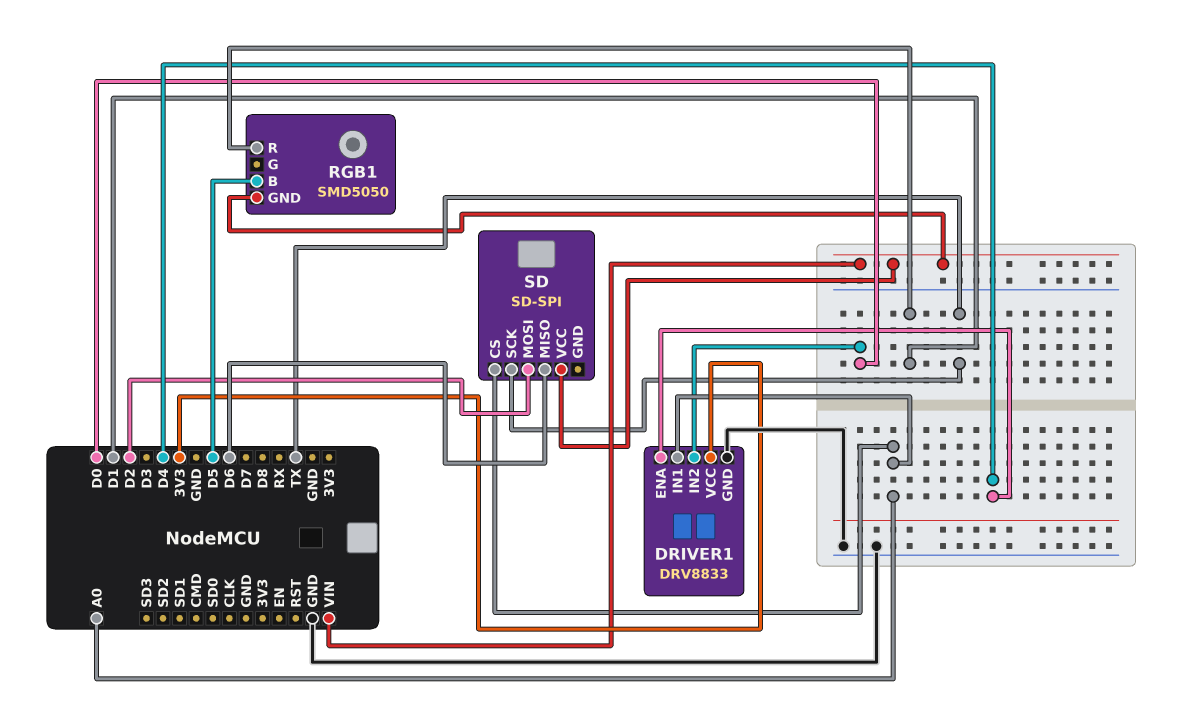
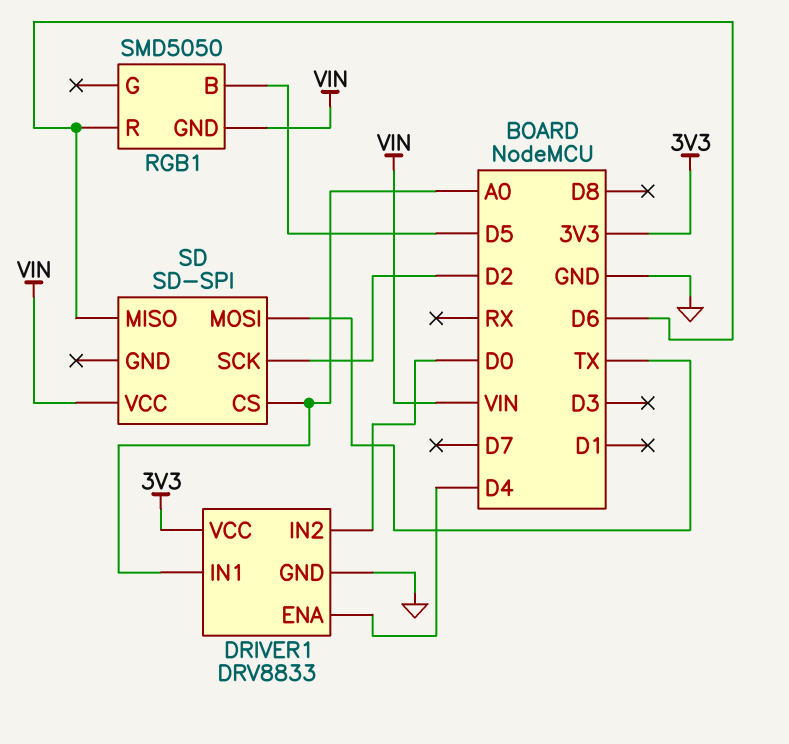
RGB1 pin R: D1 -> D6
SD pin MOSI: D2 -> TX
SD pin SCK: TX -> D2

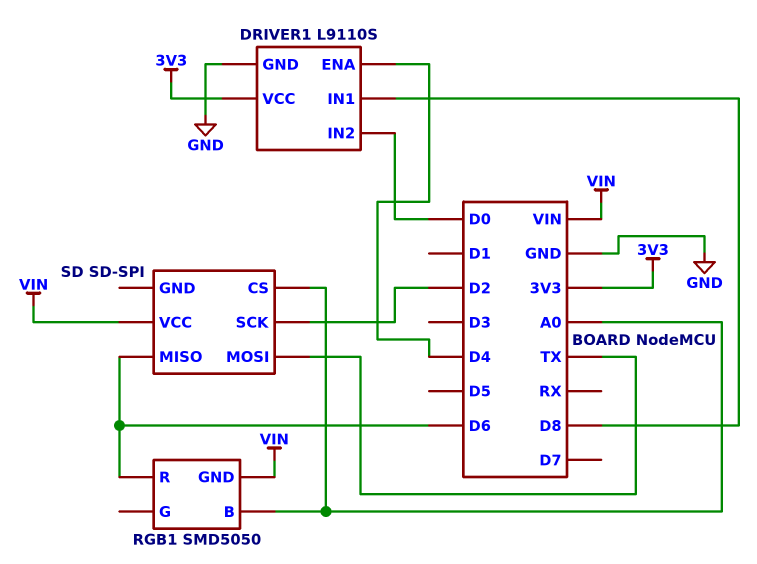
DRIVER1: DRV8833 -> L9110S
DRIVER1 pin IN1: A0 -> D8
RGB1 pin B: D5 -> A0

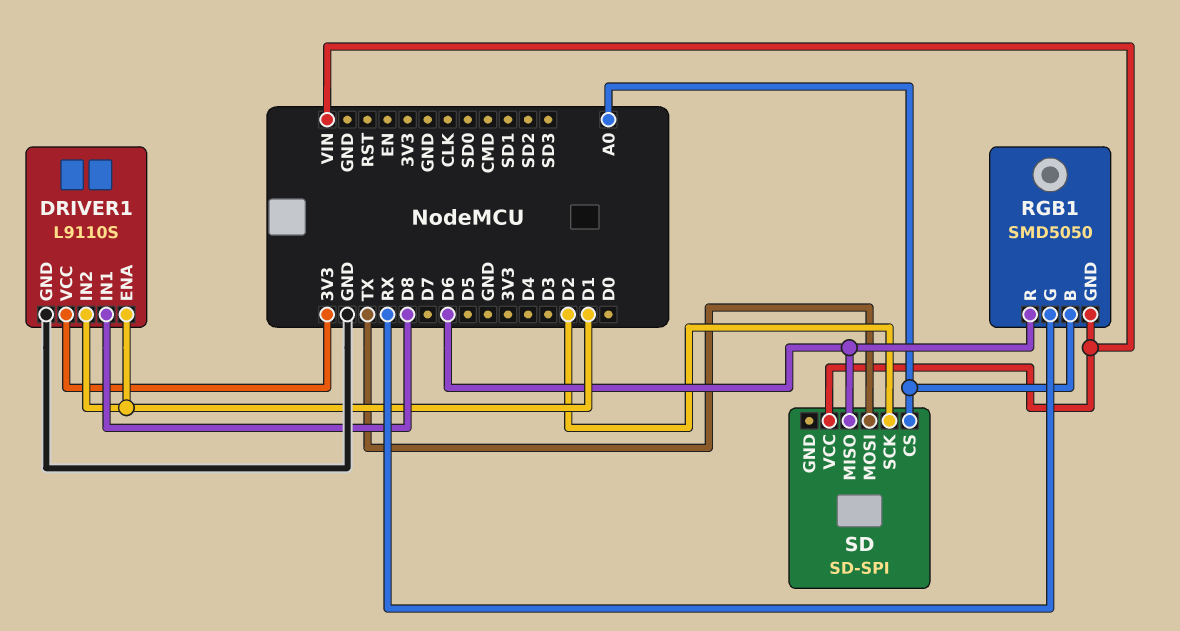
DRIVER1 pin ENA: D4 -> D1
DRIVER1 pin IN2: D0 -> D1
RGB1 pin G: none -> RX

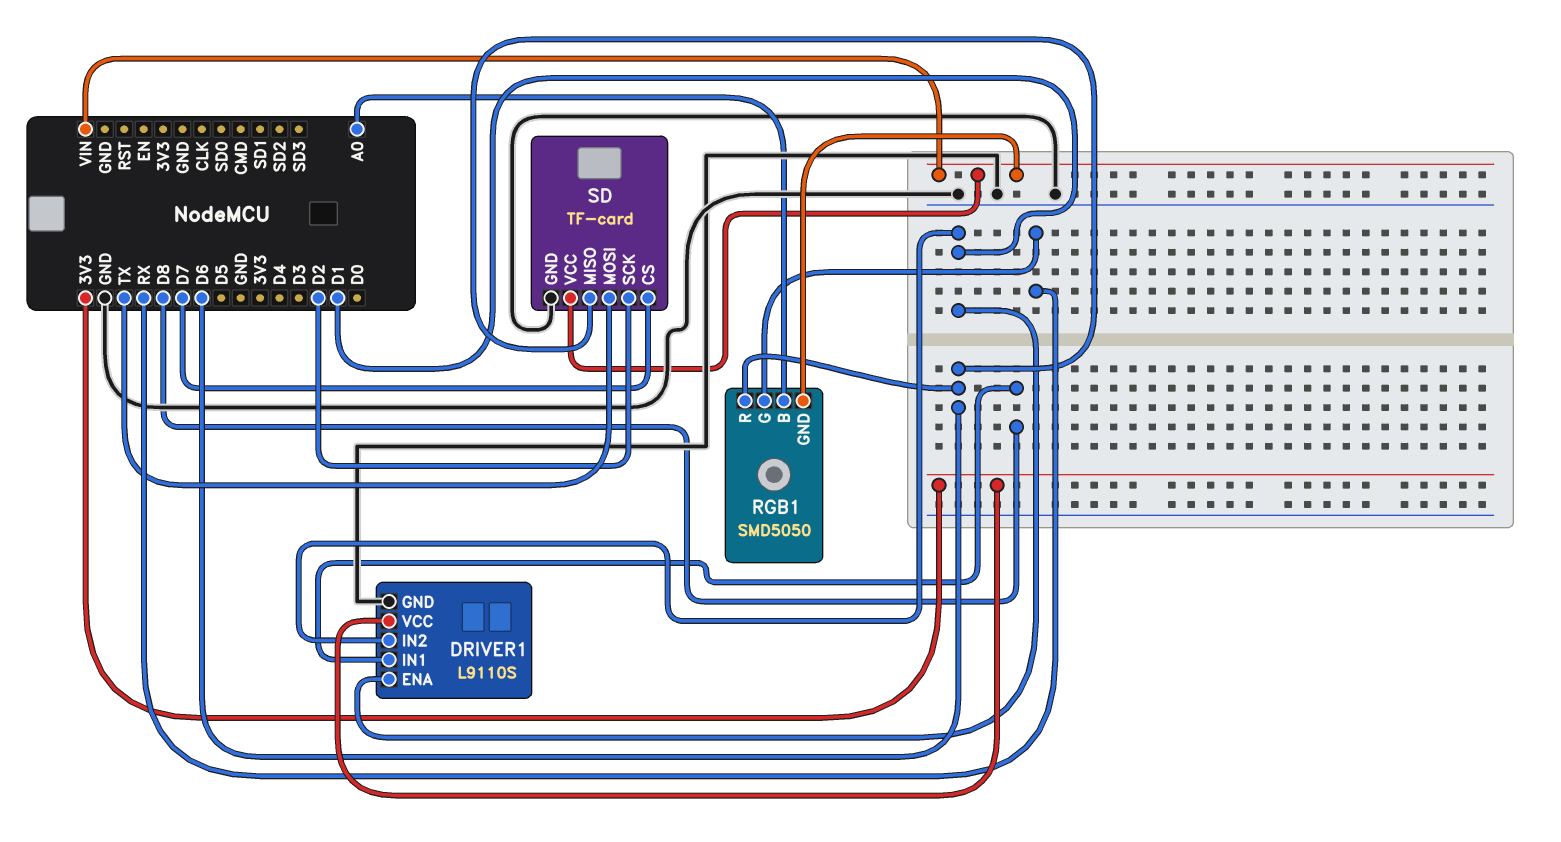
SD: SD-SPI -> TF-card
SD pin CS: A0 -> D7
SD pin GND: none -> GND

